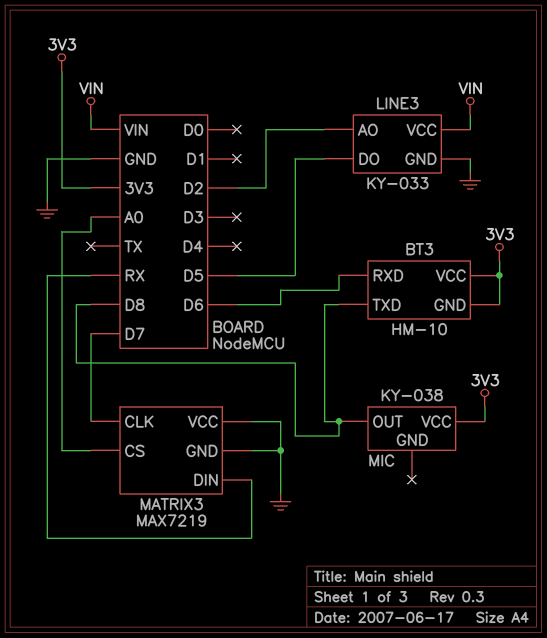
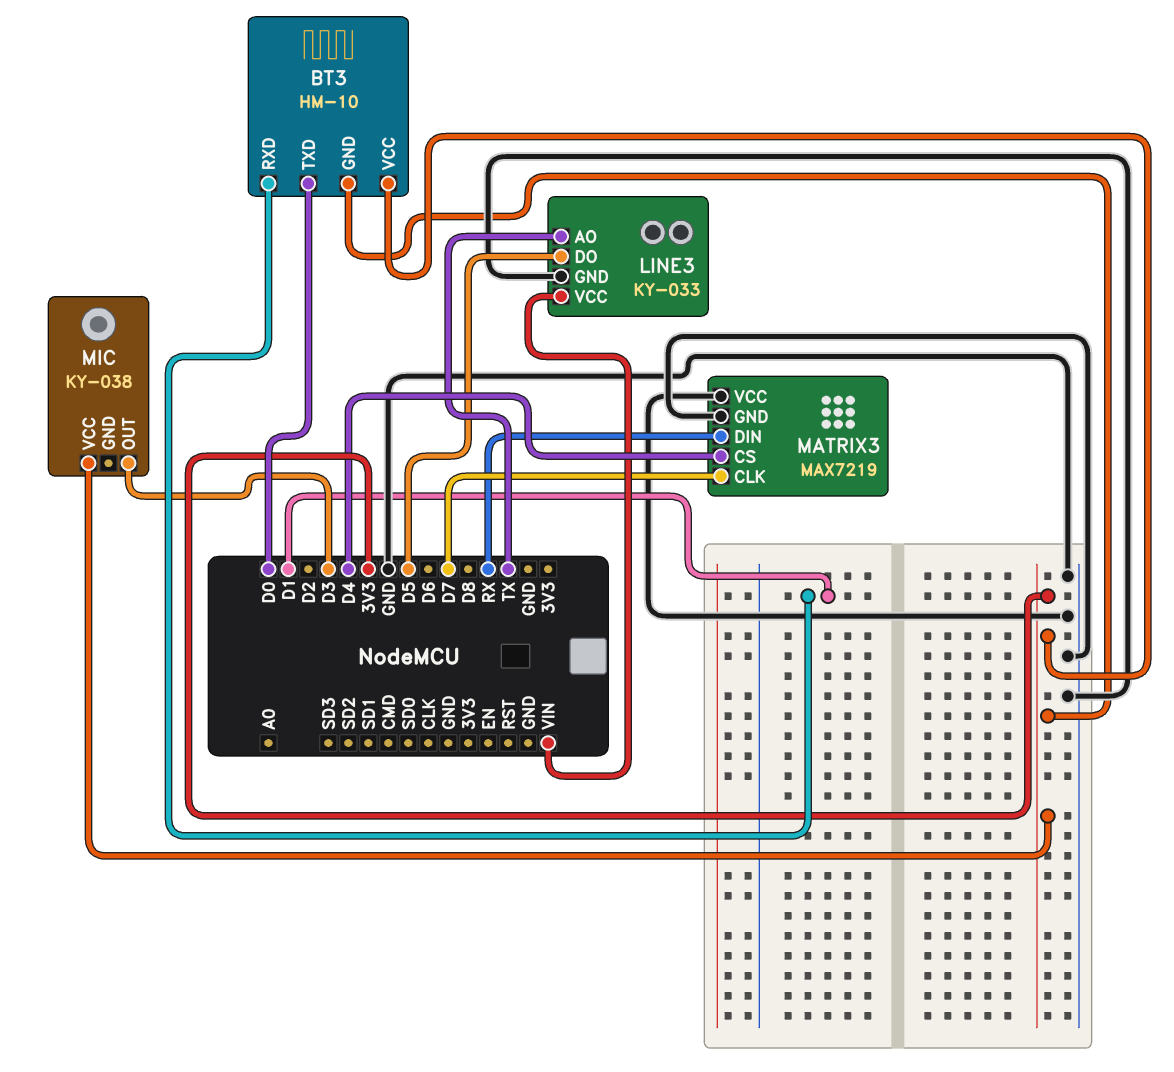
BT3 pin RXD: D6 -> D1
BT3 pin TXD: D8 -> D0
LINE3 pin AO: D2 -> TX
MATRIX3 pin CS: A0 -> D4
MIC pin OUT: D8 -> D3

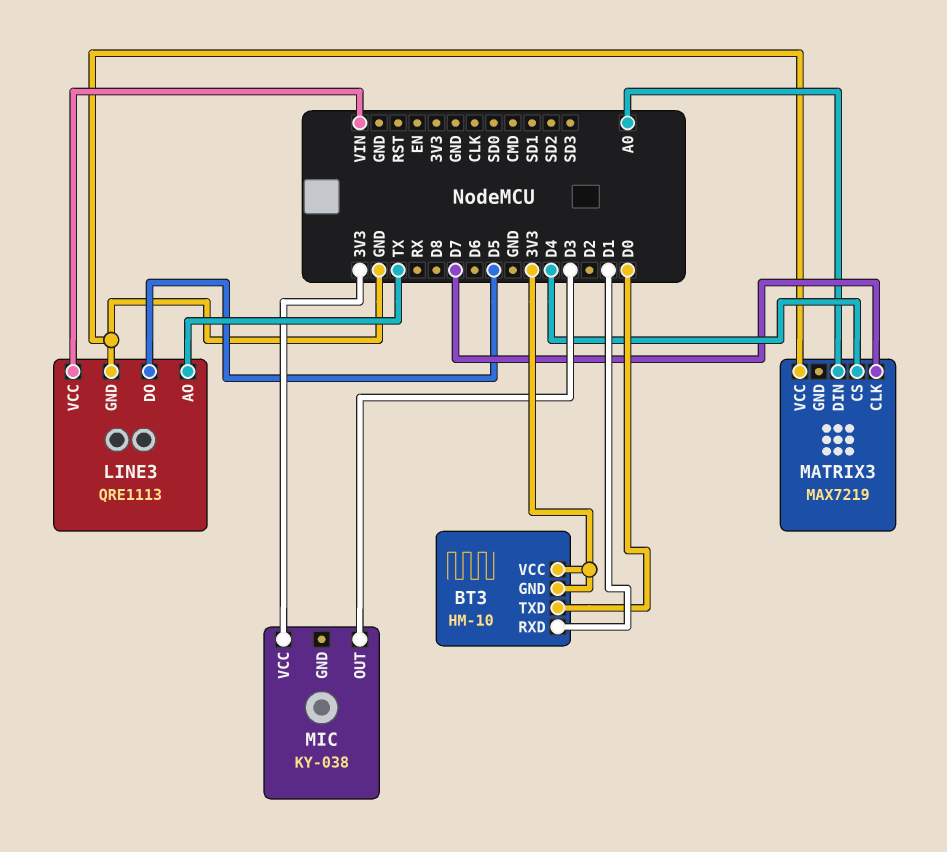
LINE3: KY-033 -> QRE1113
MATRIX3 pin DIN: RX -> A0
MATRIX3 pin GND: GND -> none

